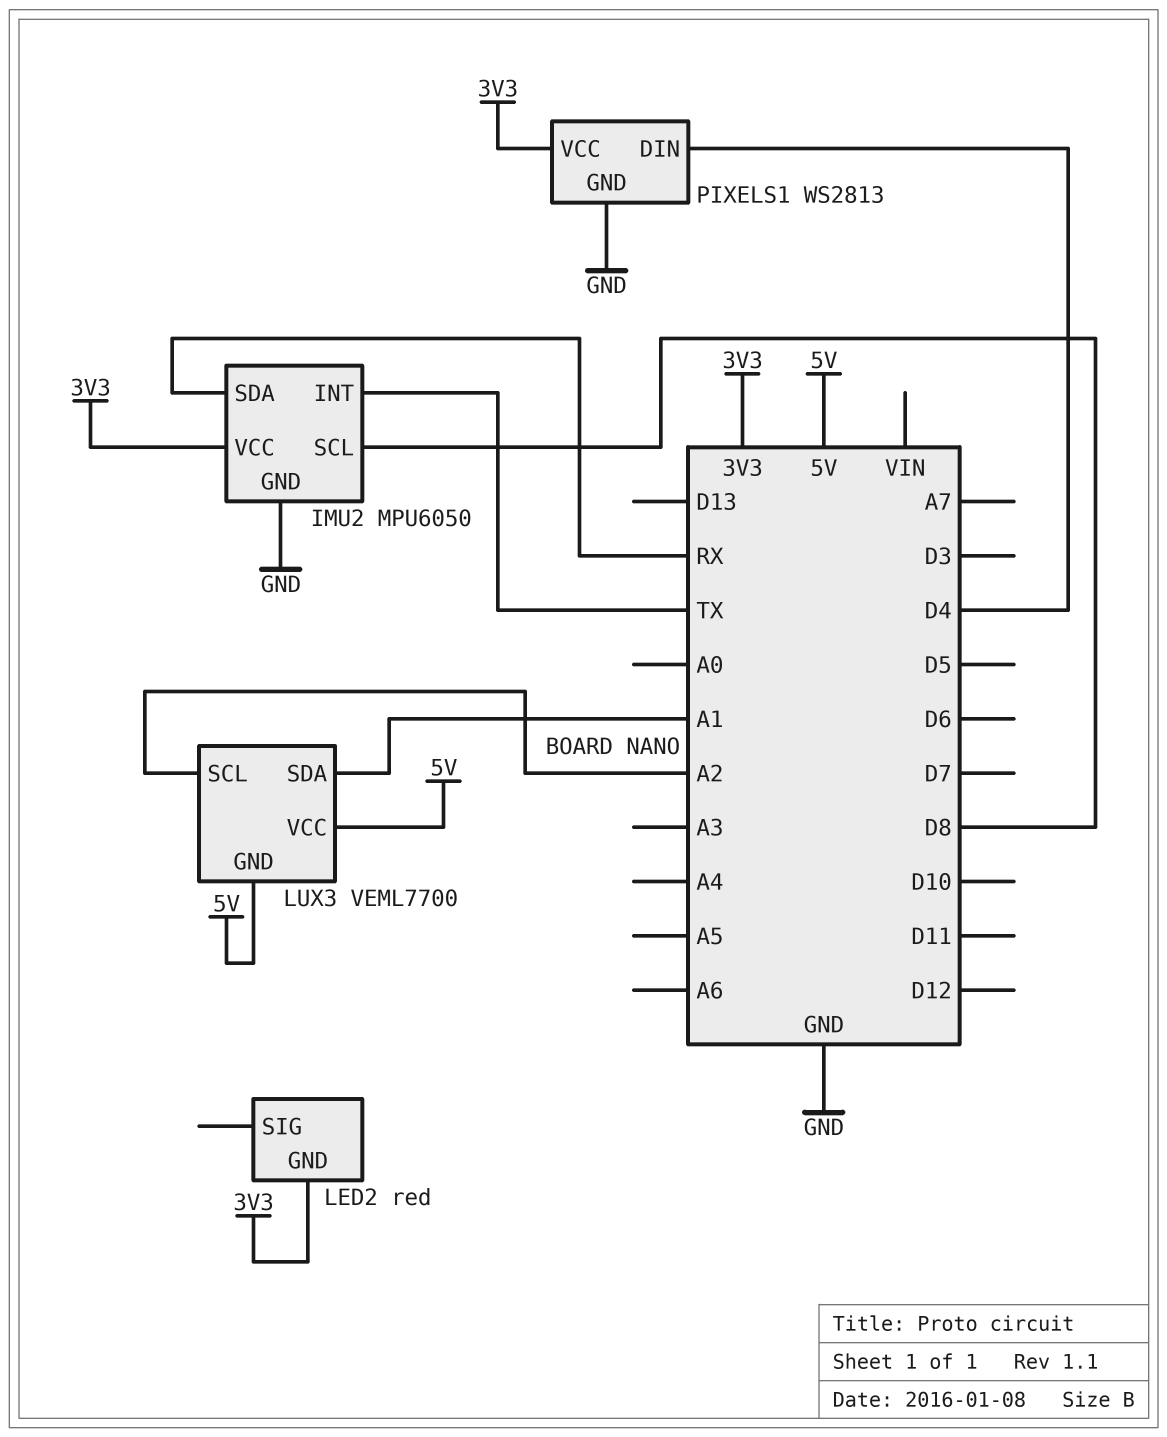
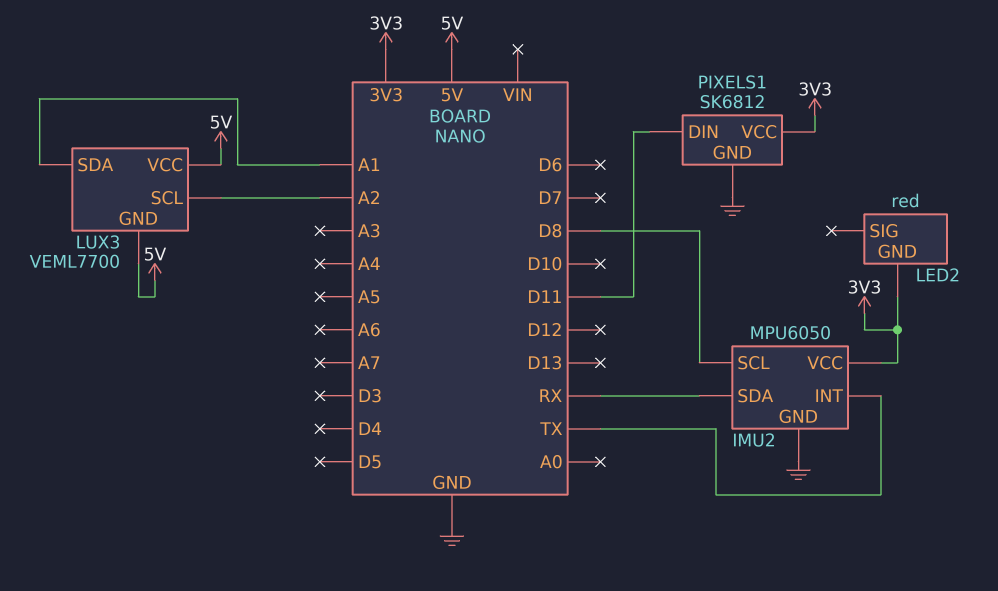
PIXELS1: WS2813 -> SK6812
PIXELS1 pin DIN: D4 -> D11

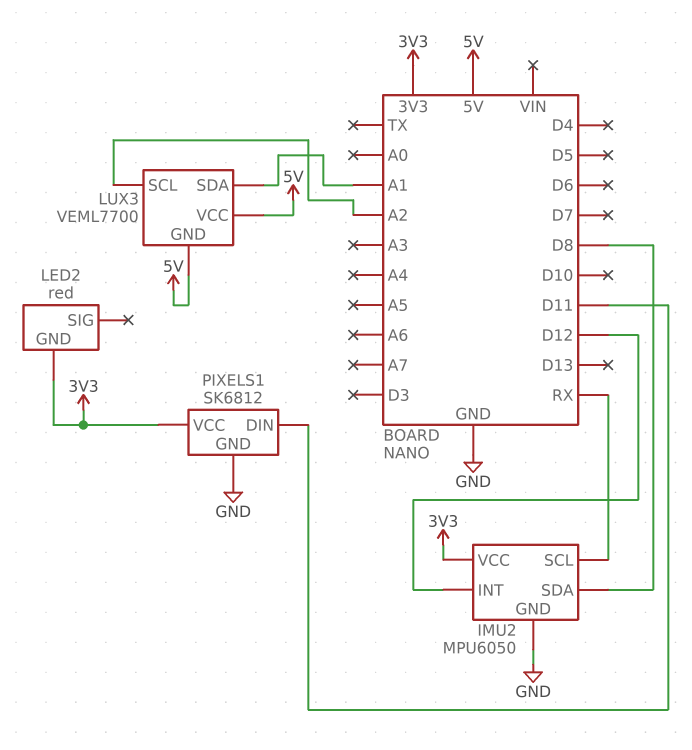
IMU2 pin INT: TX -> D12
IMU2 pin SCL: D8 -> RX
IMU2 pin SDA: RX -> D8

